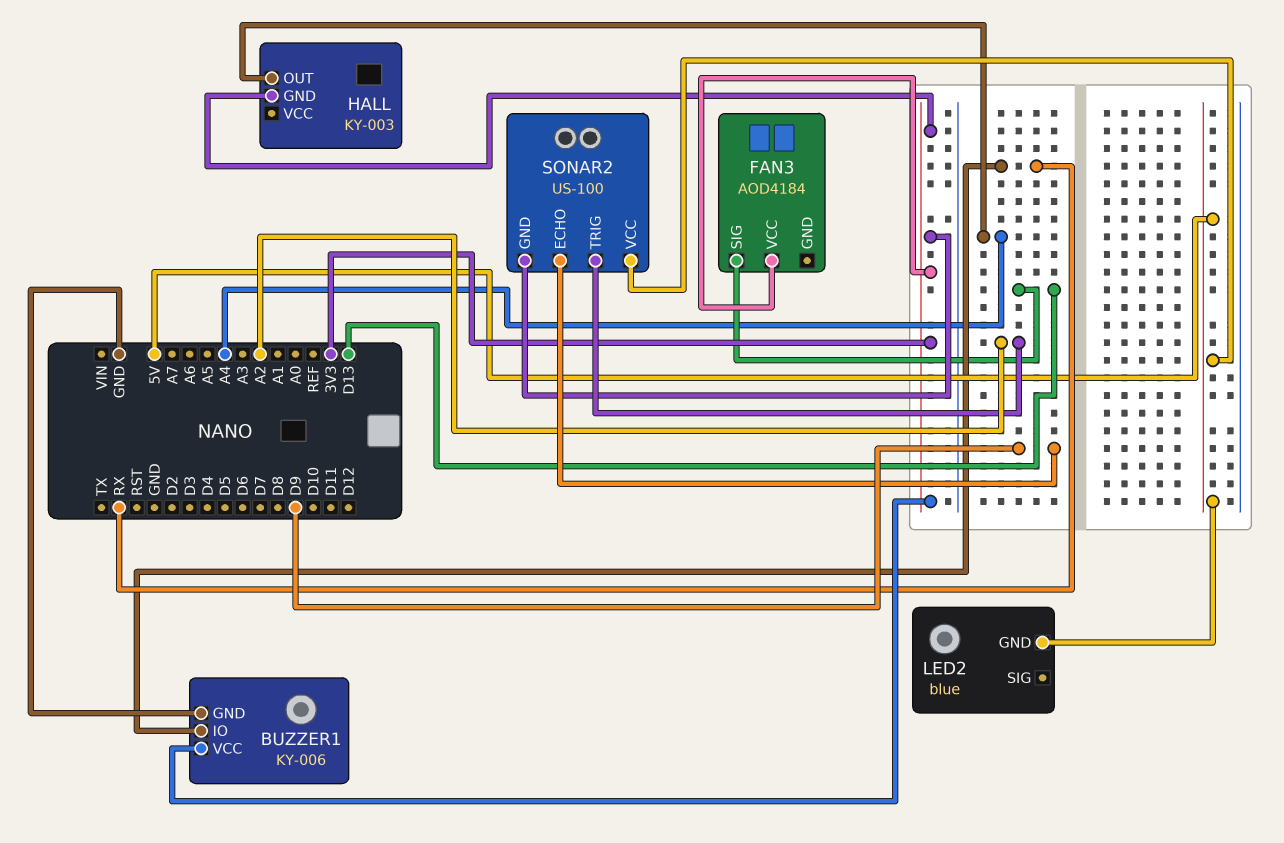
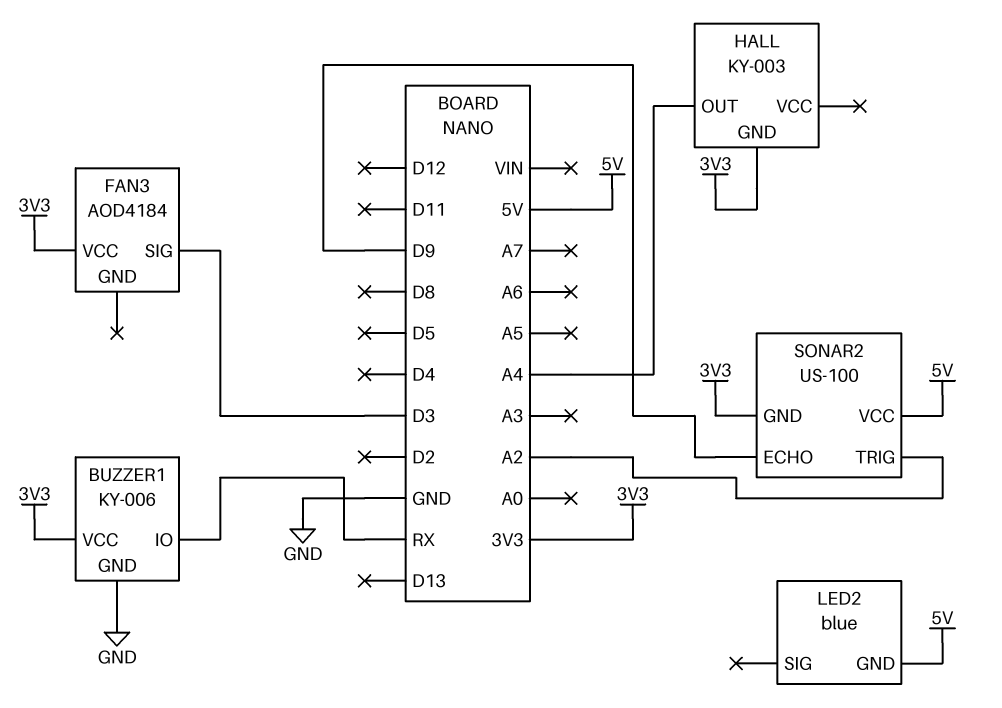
FAN3 pin SIG: D13 -> D3

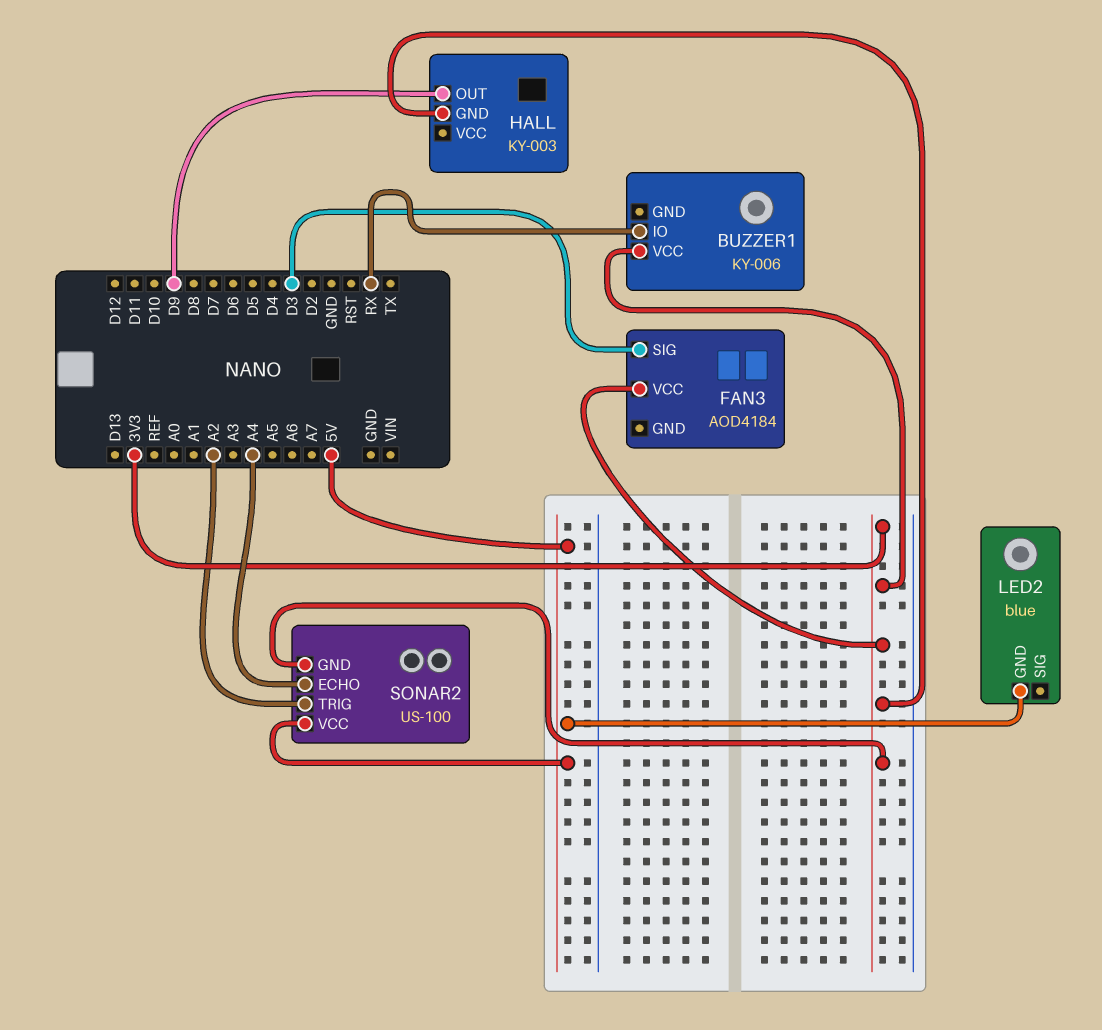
BUZZER1 pin GND: GND -> none
HALL pin OUT: A4 -> D9
SONAR2 pin ECHO: D9 -> A4

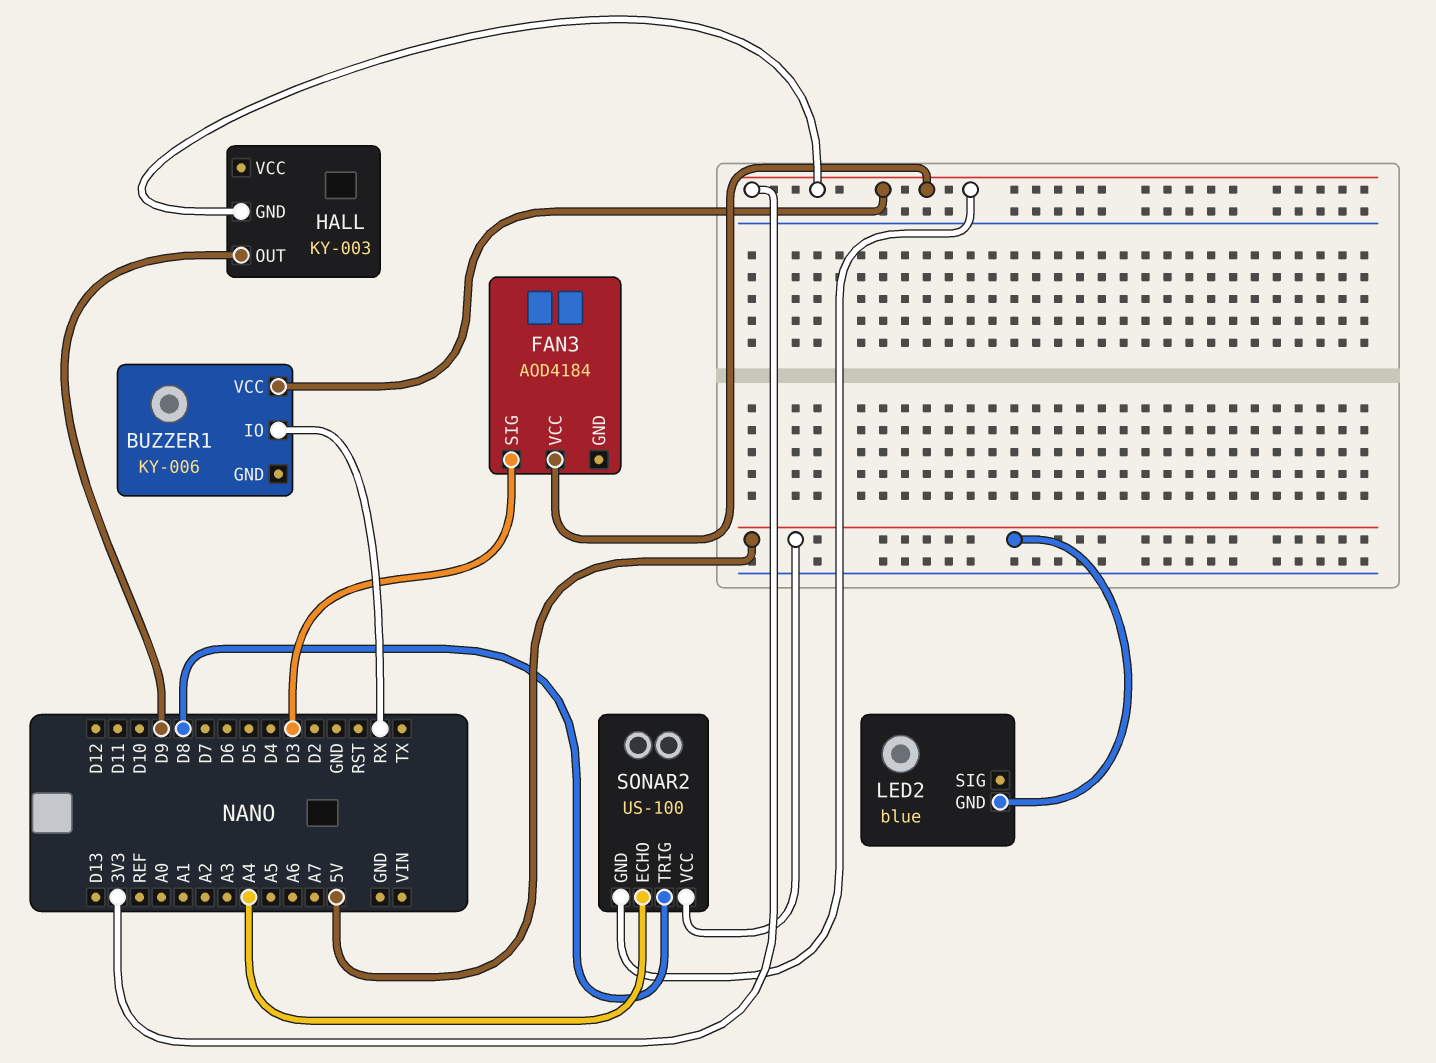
SONAR2 pin TRIG: A2 -> D8

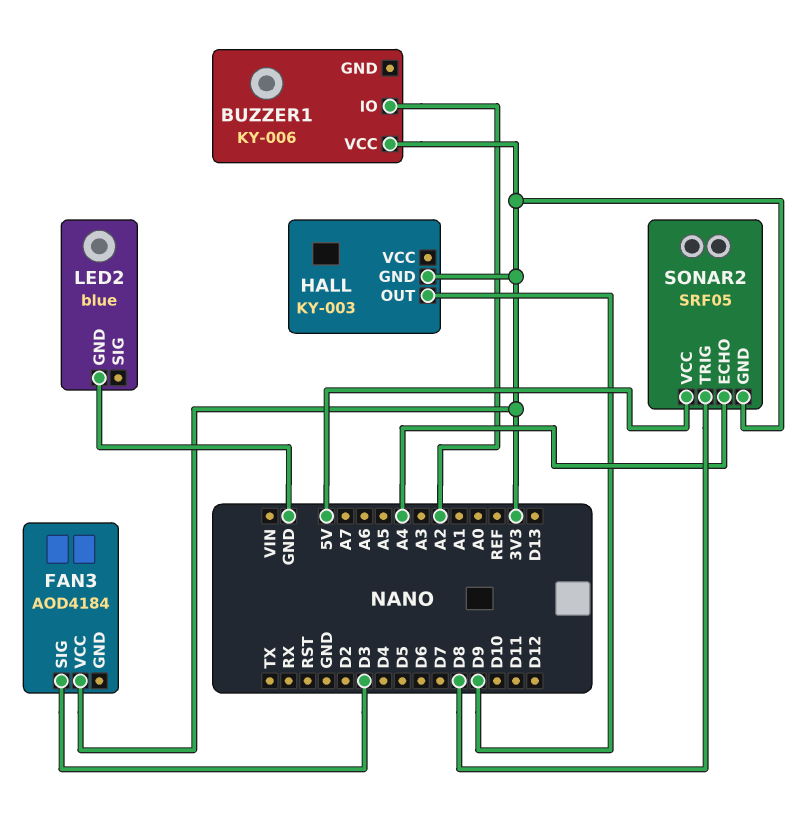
BUZZER1 pin IO: RX -> A2
LED2 pin GND: 5V -> GND
SONAR2: US-100 -> SRF05

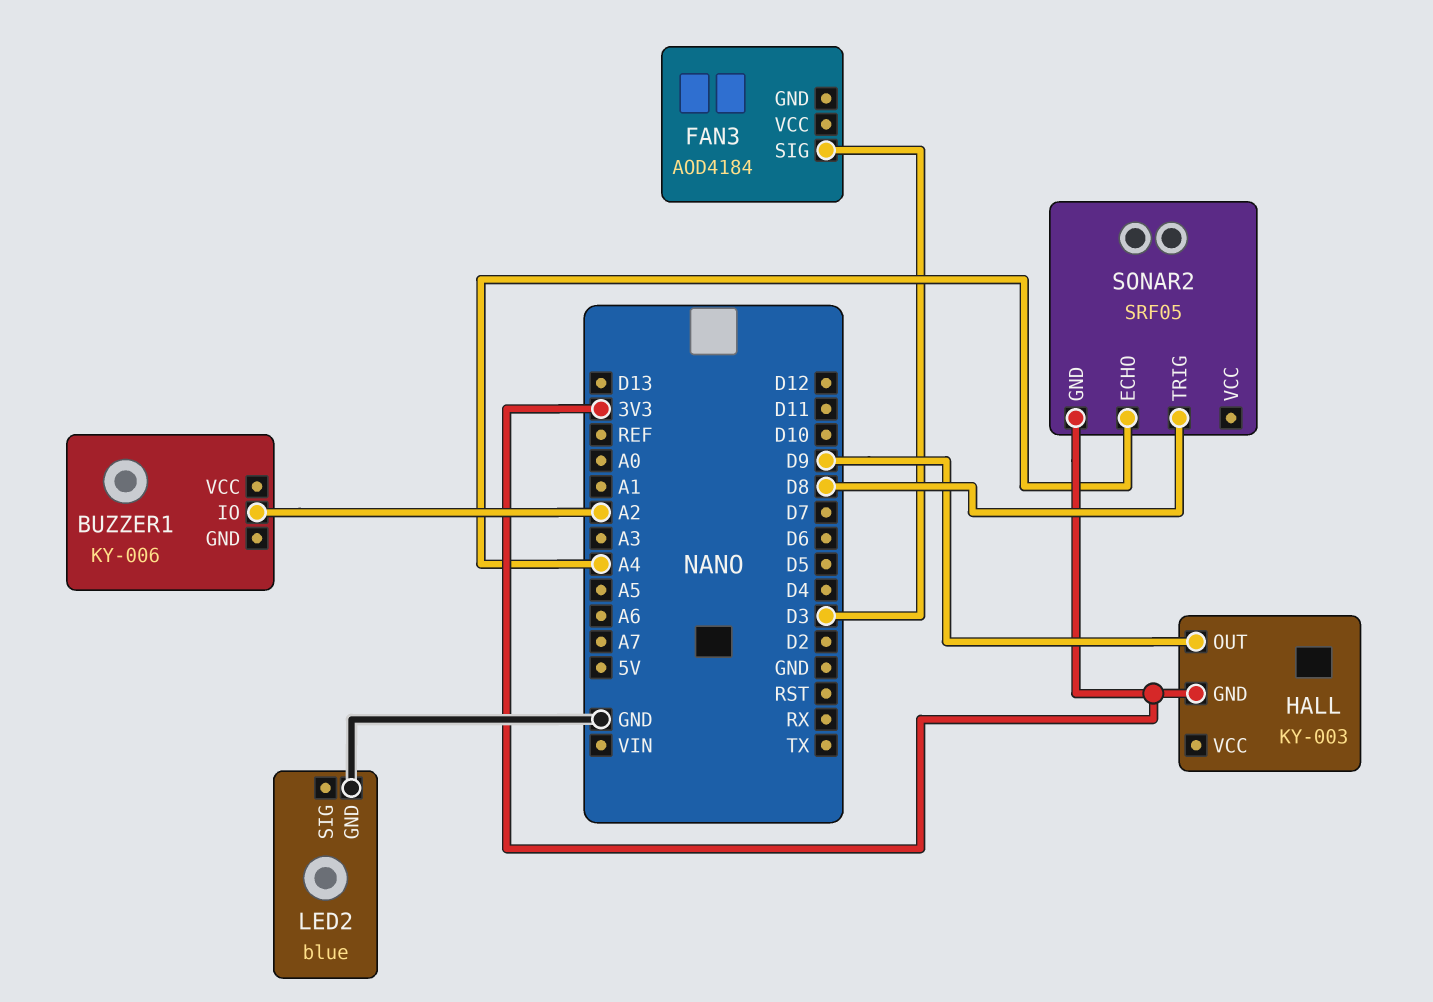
BUZZER1 pin VCC: 3V3 -> none
FAN3 pin VCC: 3V3 -> none
SONAR2 pin VCC: 5V -> none

